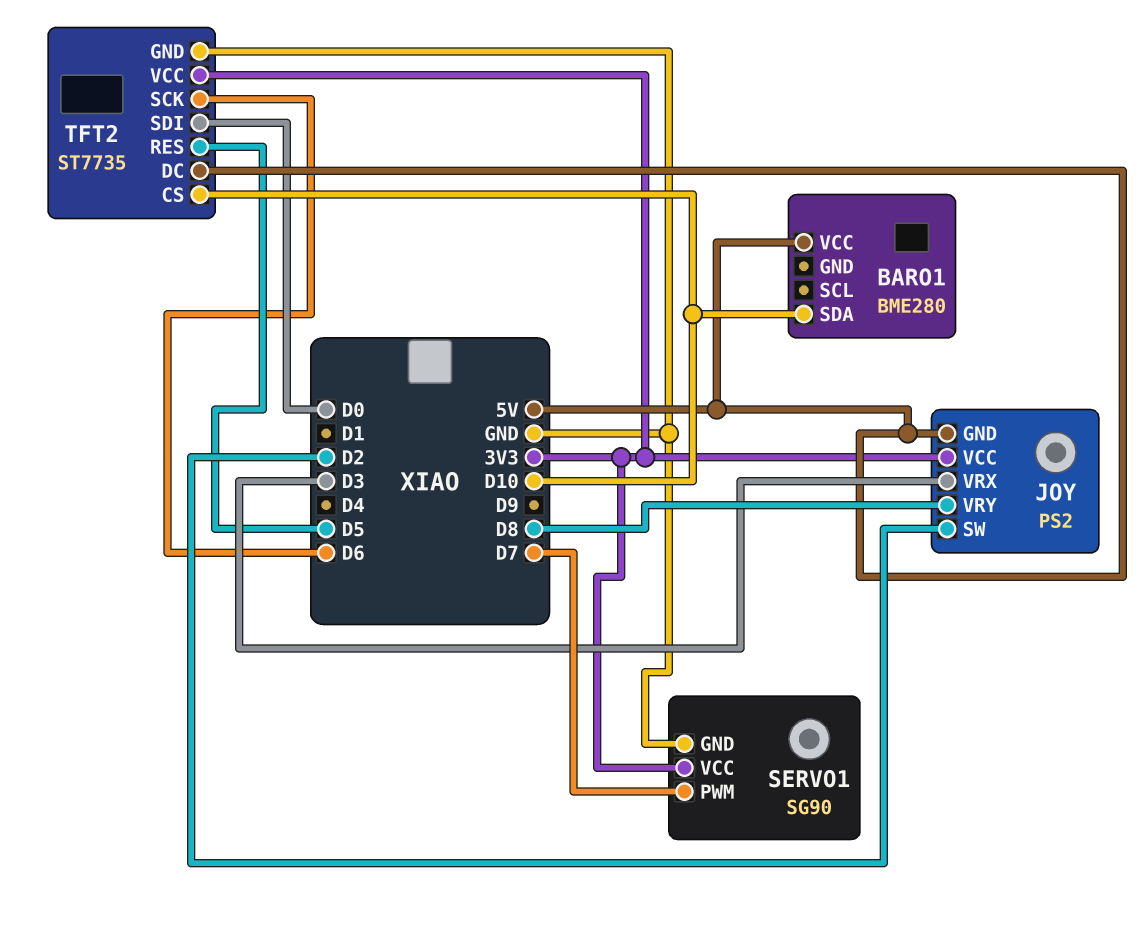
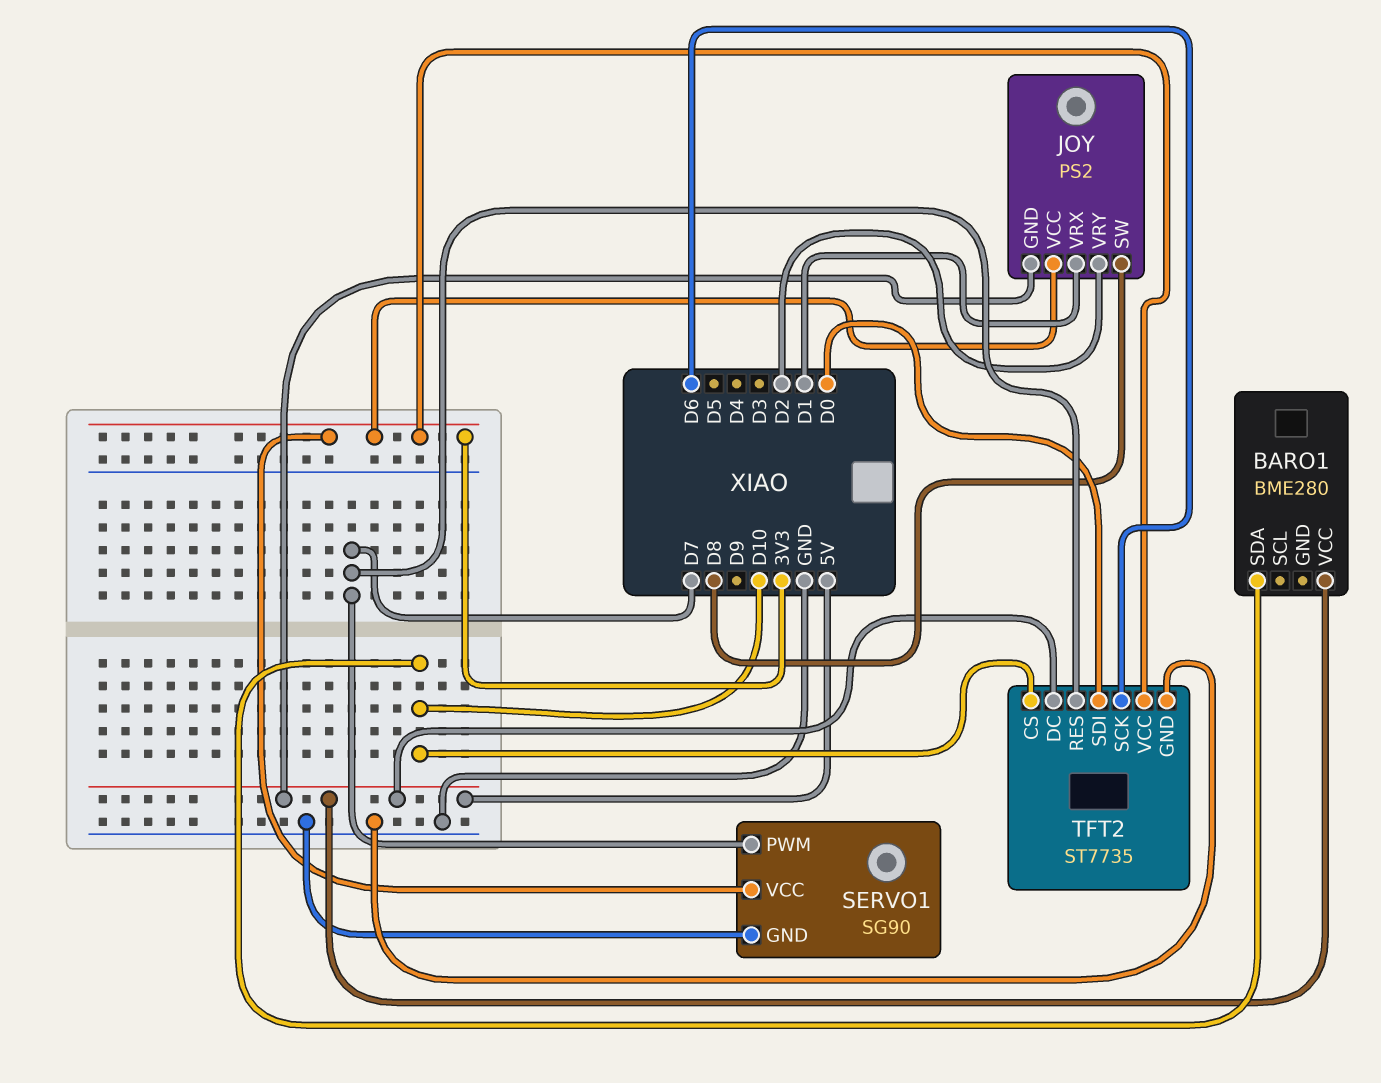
JOY pin SW: D2 -> D8
JOY pin VRX: D3 -> D1
JOY pin VRY: D8 -> D2
TFT2 pin RES: D5 -> D7

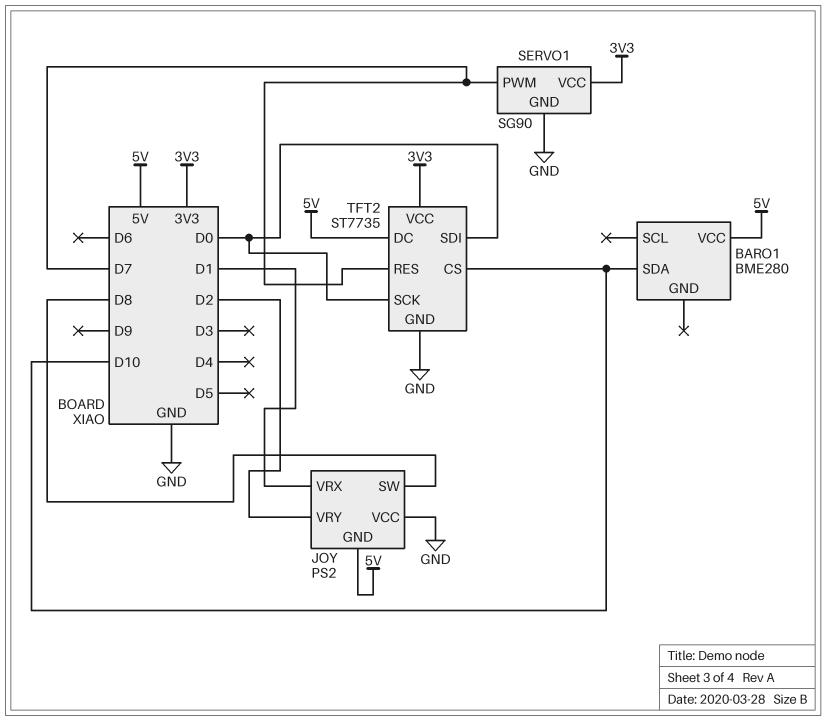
JOY pin VCC: 3V3 -> GND
TFT2 pin SCK: D6 -> D0

